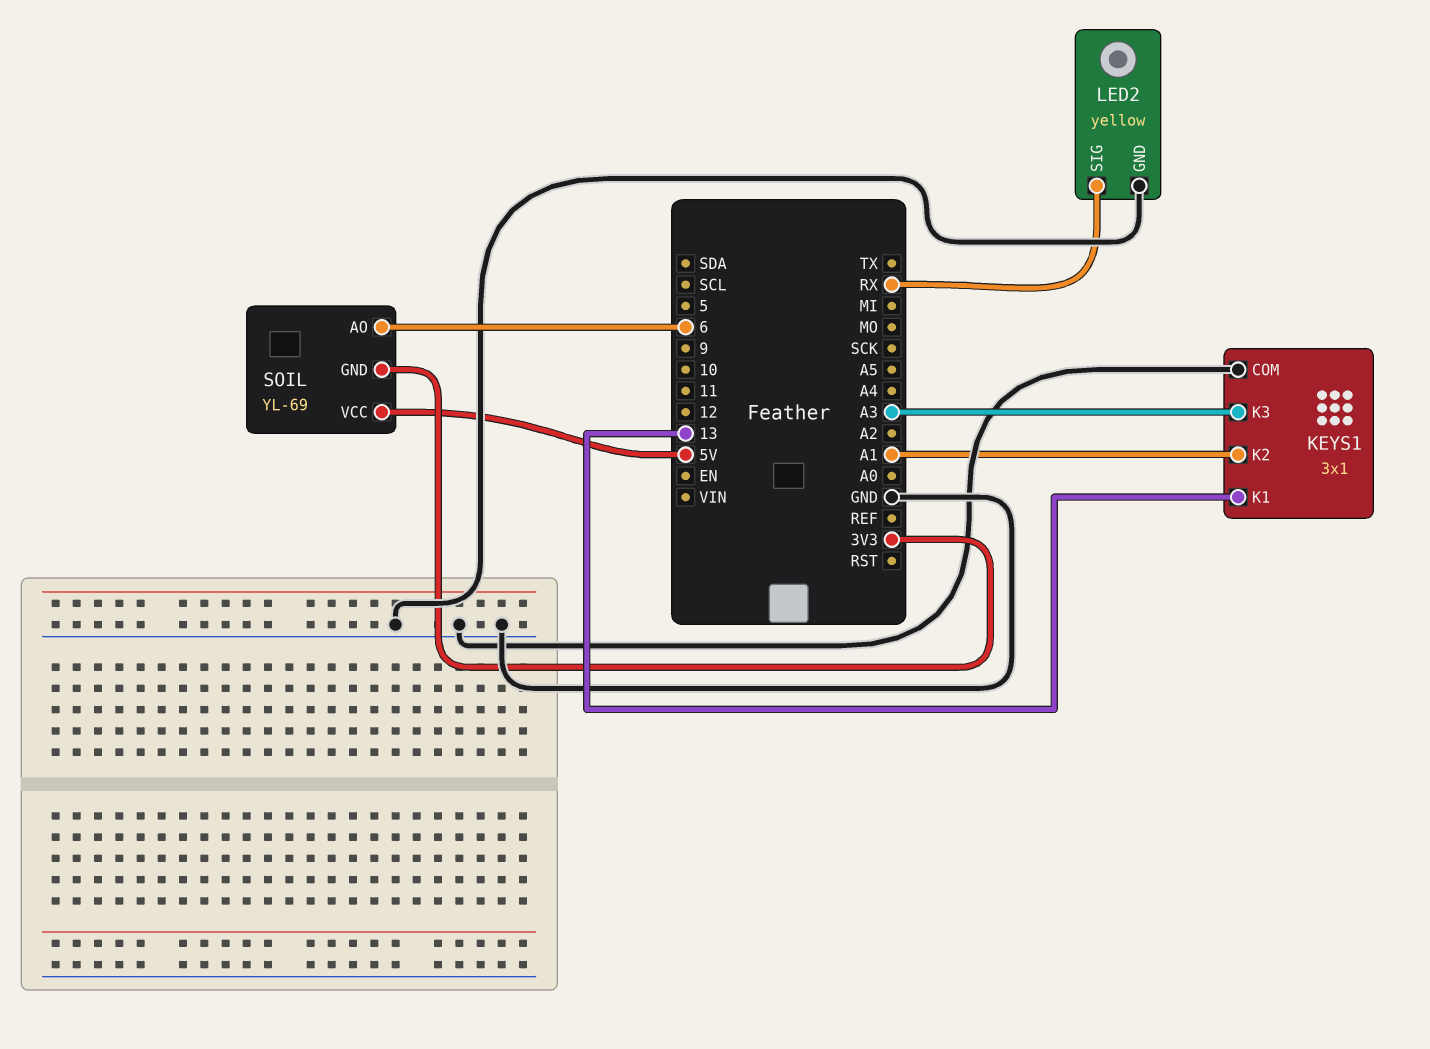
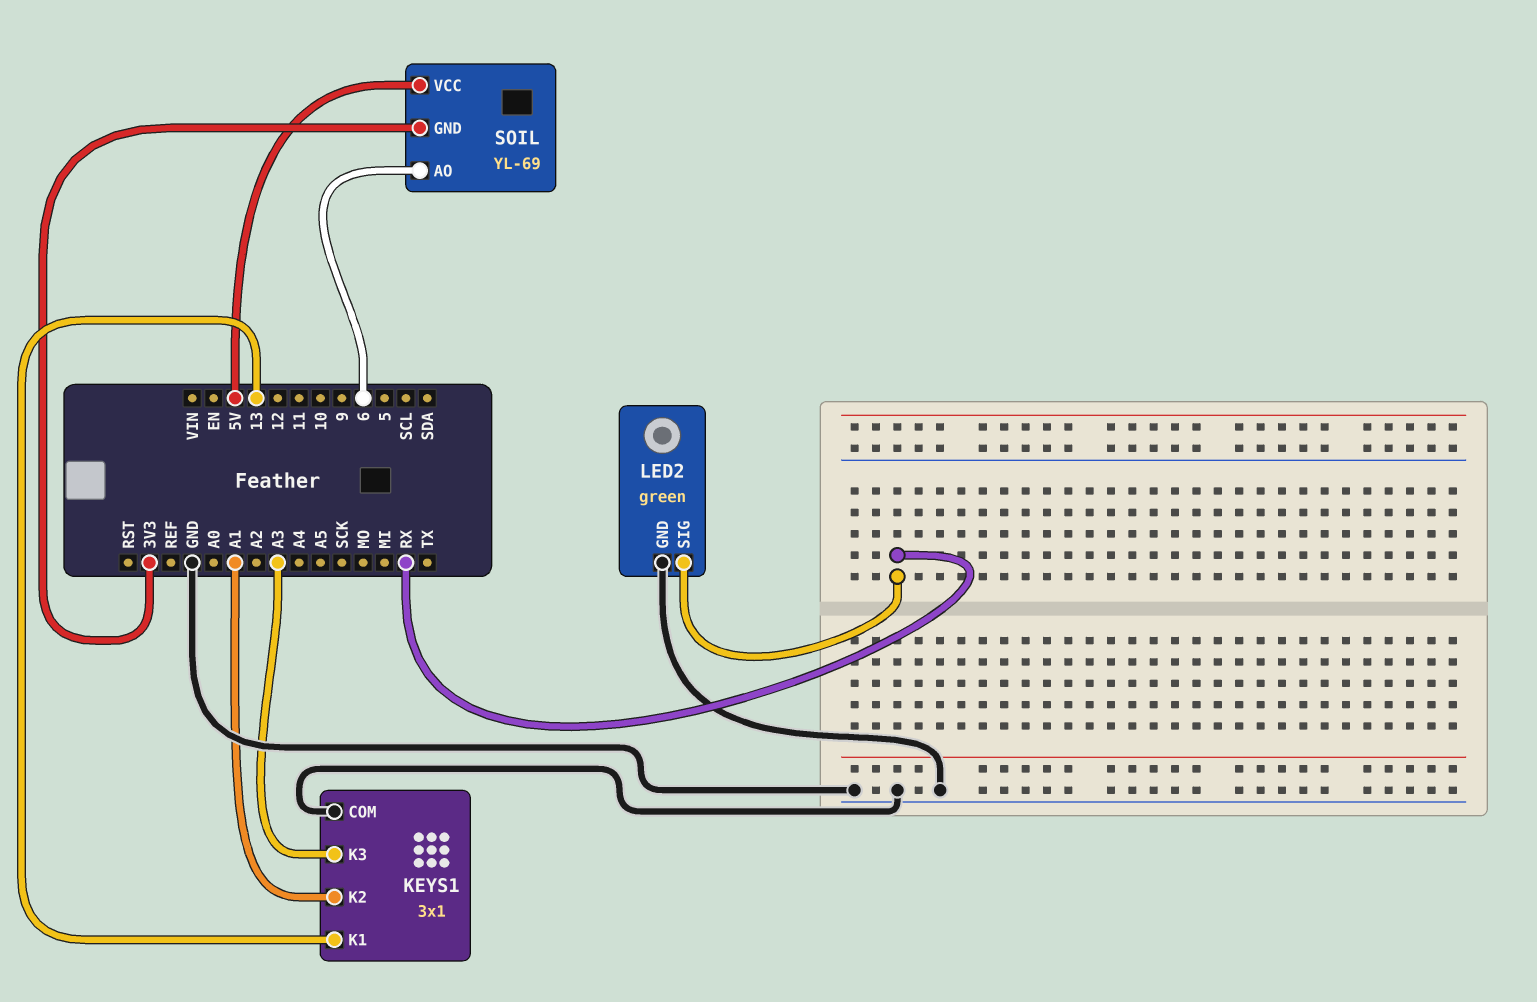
LED2: yellow -> green

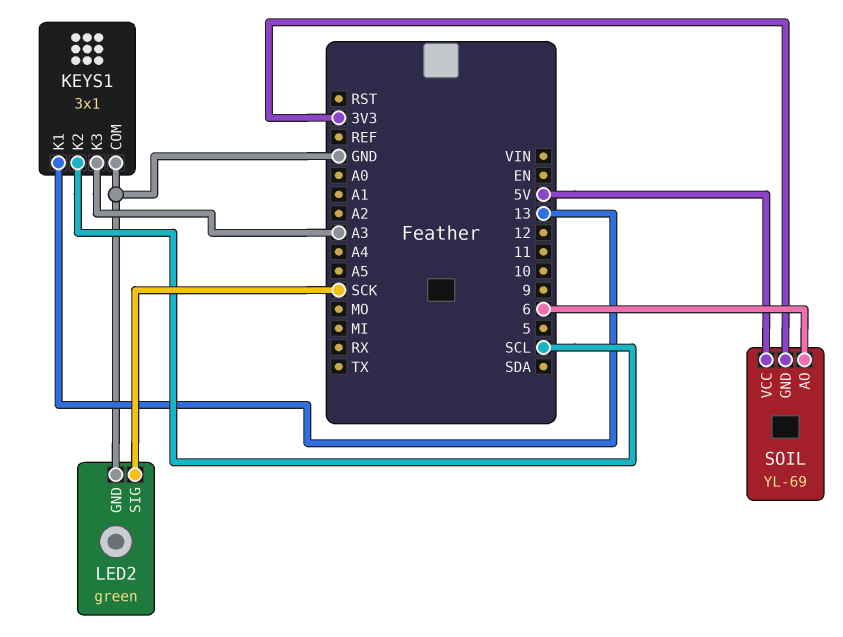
KEYS1 pin K2: A1 -> SCL
LED2 pin SIG: RX -> SCK

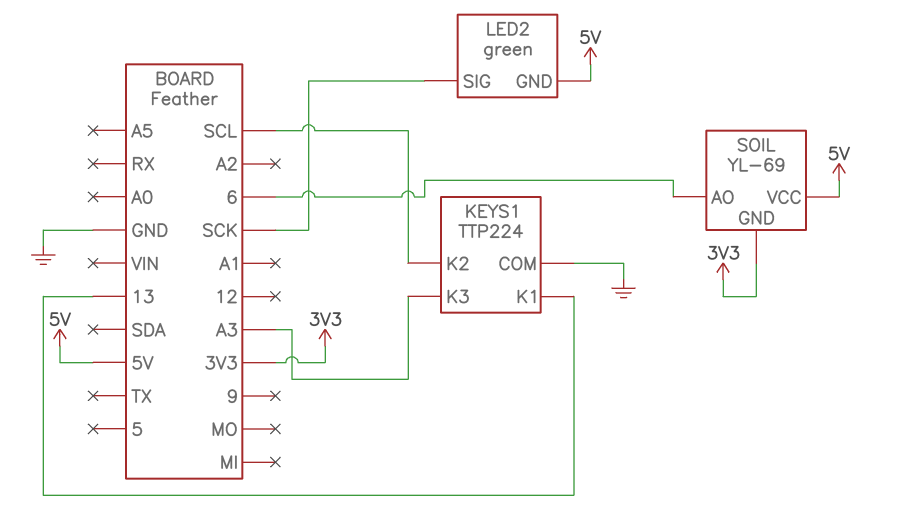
KEYS1: 3x1 -> TTP224
LED2 pin GND: GND -> 5V

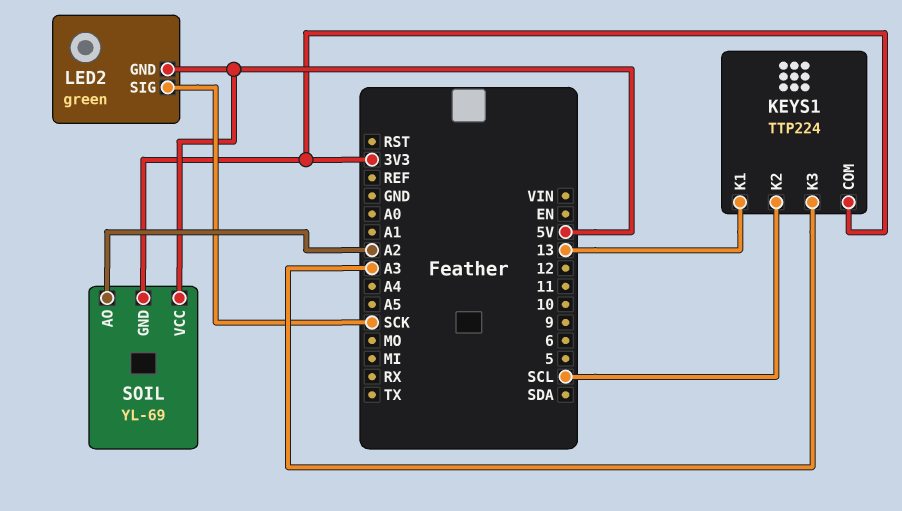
KEYS1 pin COM: GND -> 3V3
SOIL pin AO: 6 -> A2

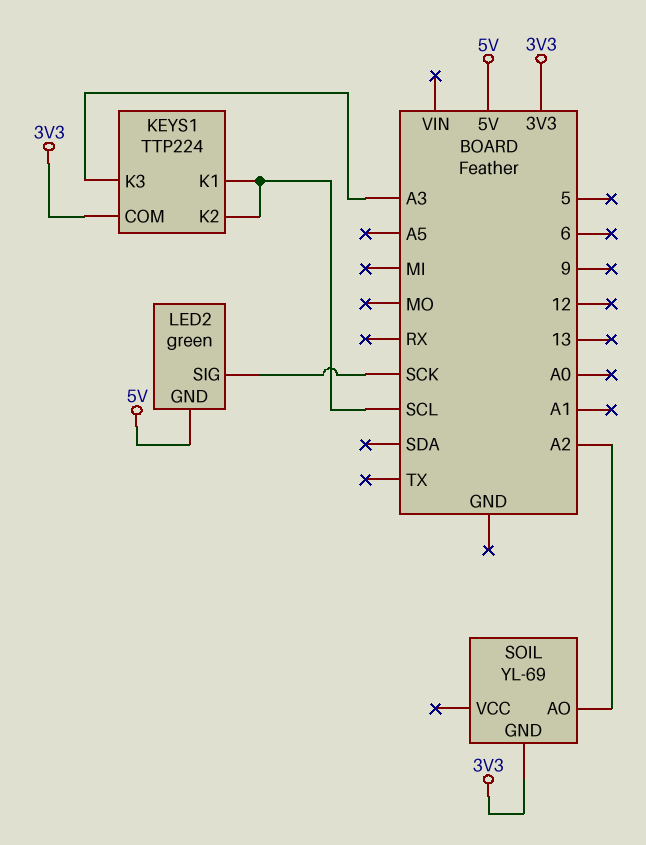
KEYS1 pin K1: 13 -> SCL
SOIL pin VCC: 5V -> none

